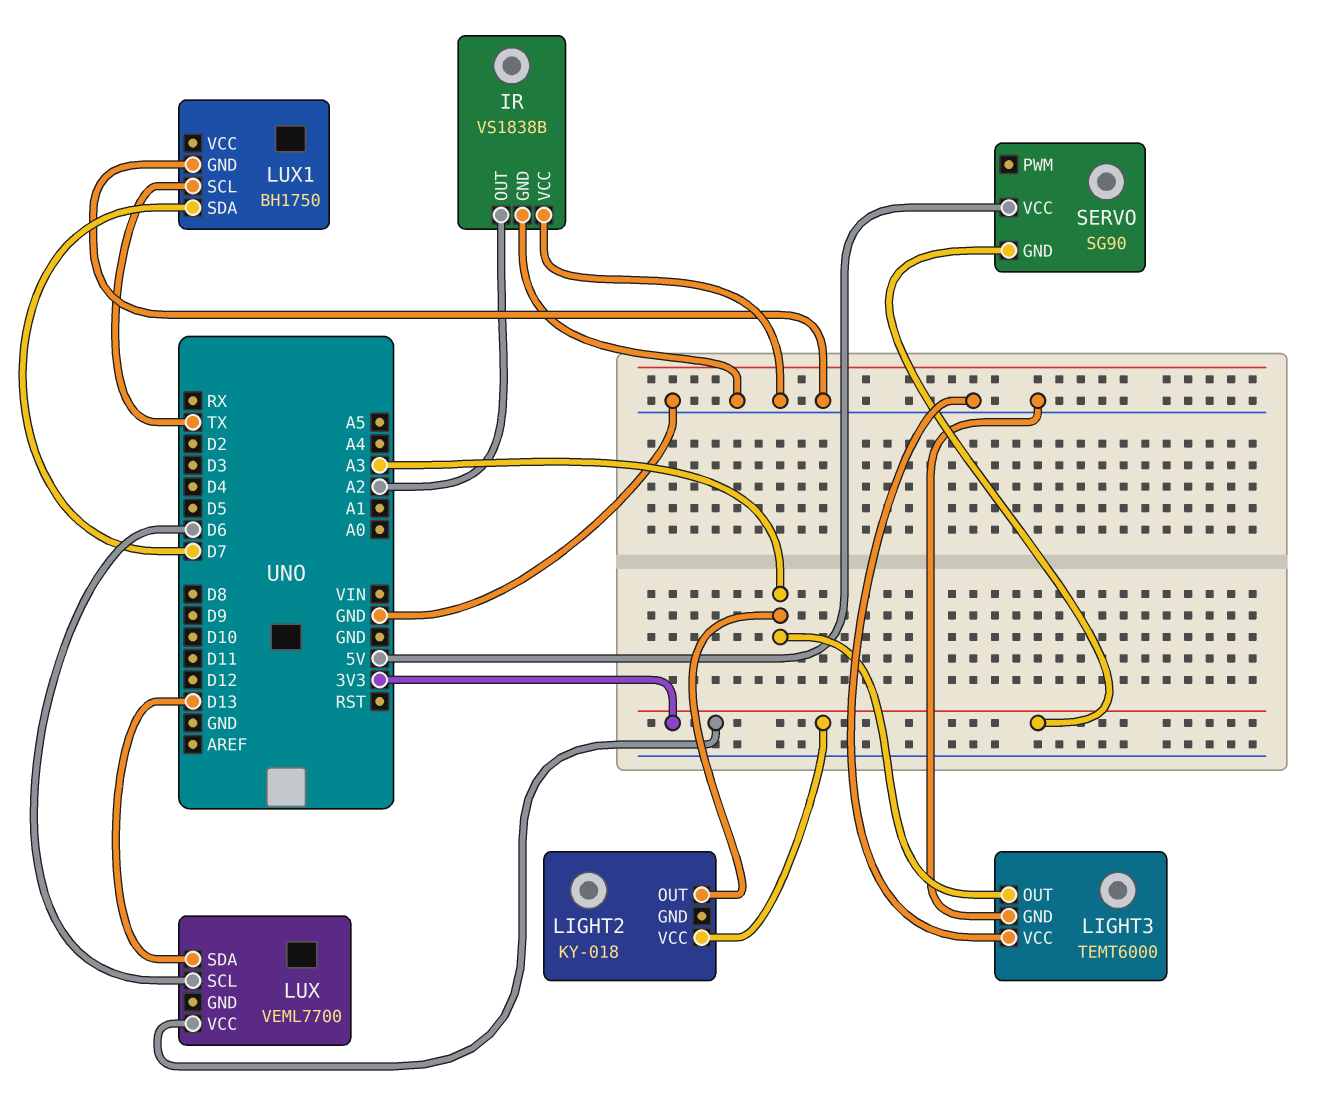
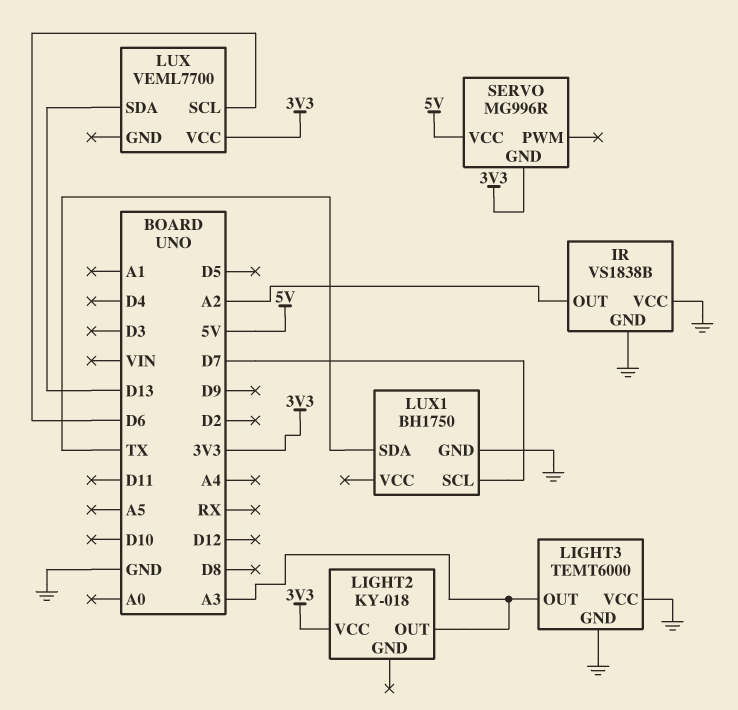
LUX1 pin SCL: TX -> D7
LUX1 pin SDA: D7 -> TX
SERVO: SG90 -> MG996R

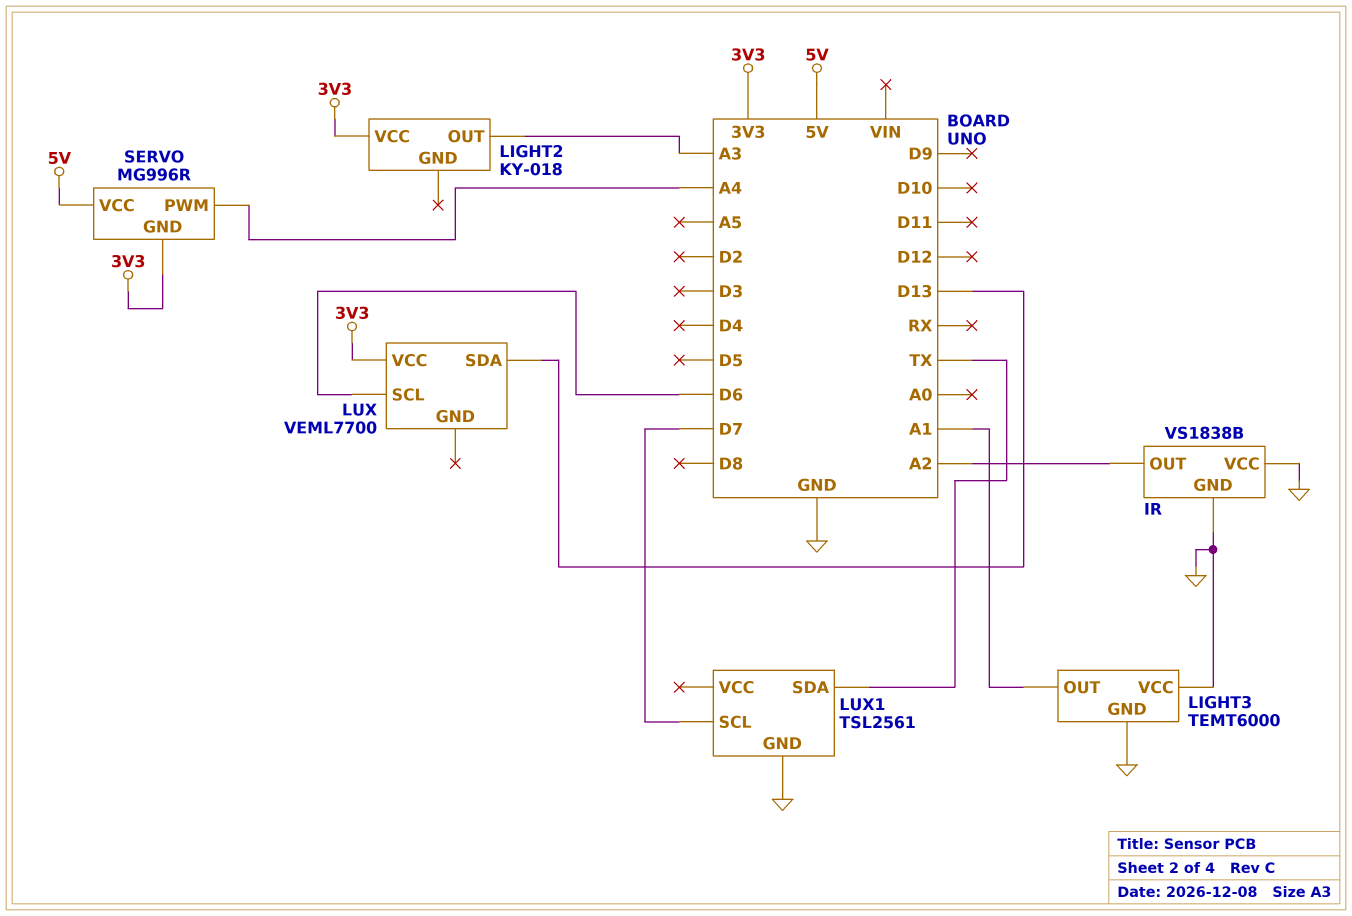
LIGHT3 pin OUT: A3 -> A1
LUX1: BH1750 -> TSL2561
SERVO pin PWM: none -> A4

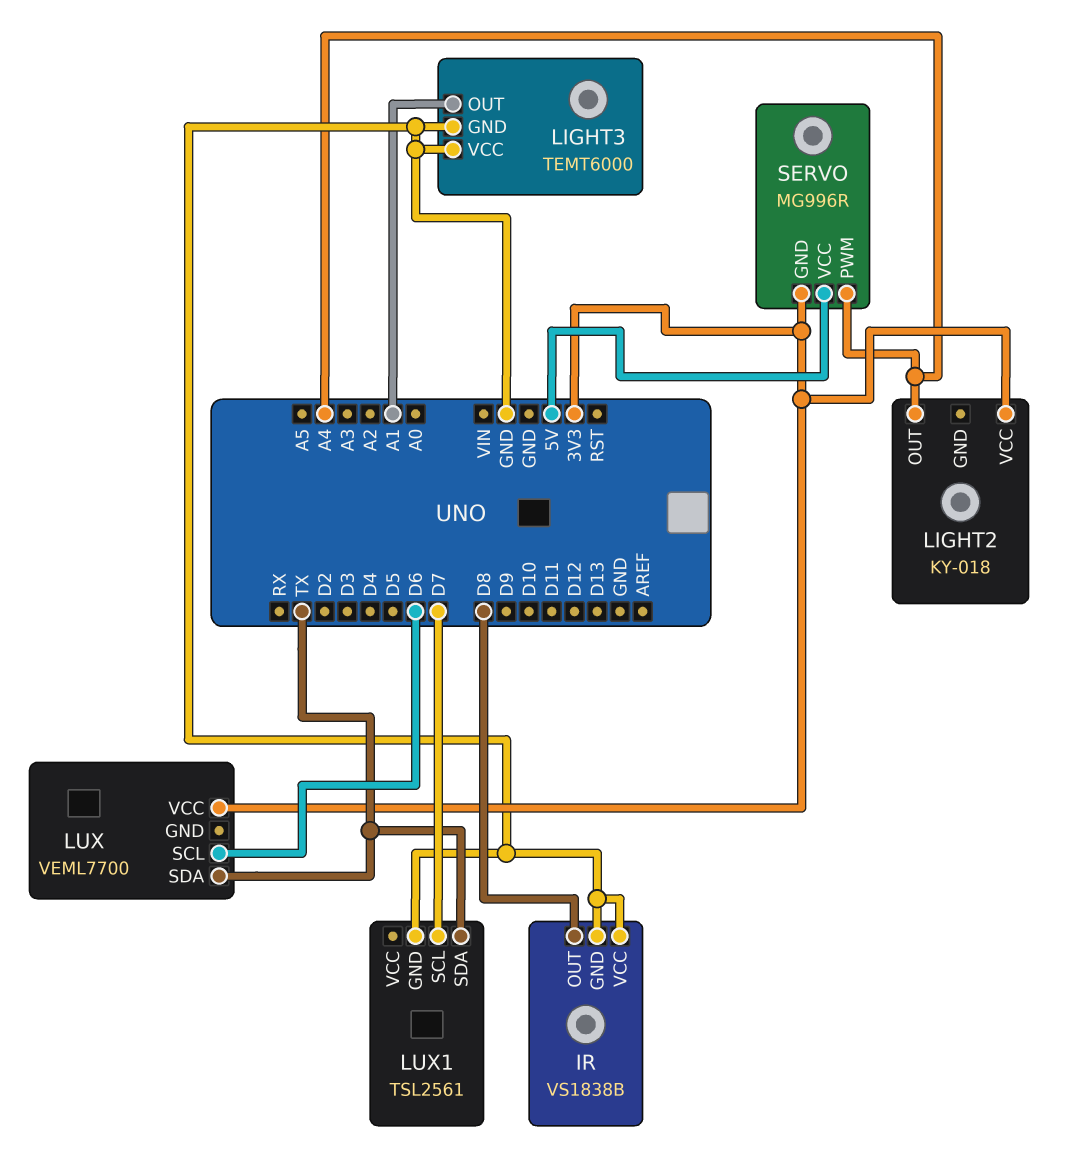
IR pin OUT: A2 -> D8
LIGHT2 pin OUT: A3 -> A4
LUX pin SDA: D13 -> TX

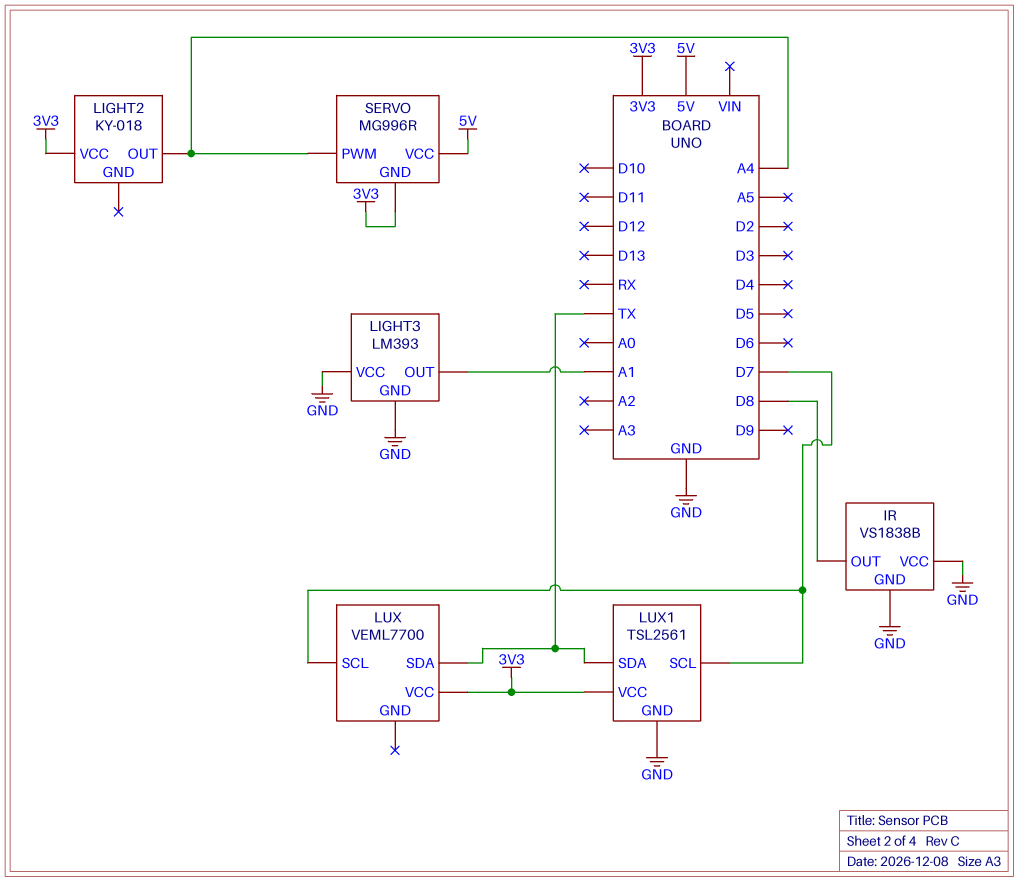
LIGHT3: TEMT6000 -> LM393
LUX pin SCL: D6 -> D7
LUX1 pin VCC: none -> 3V3

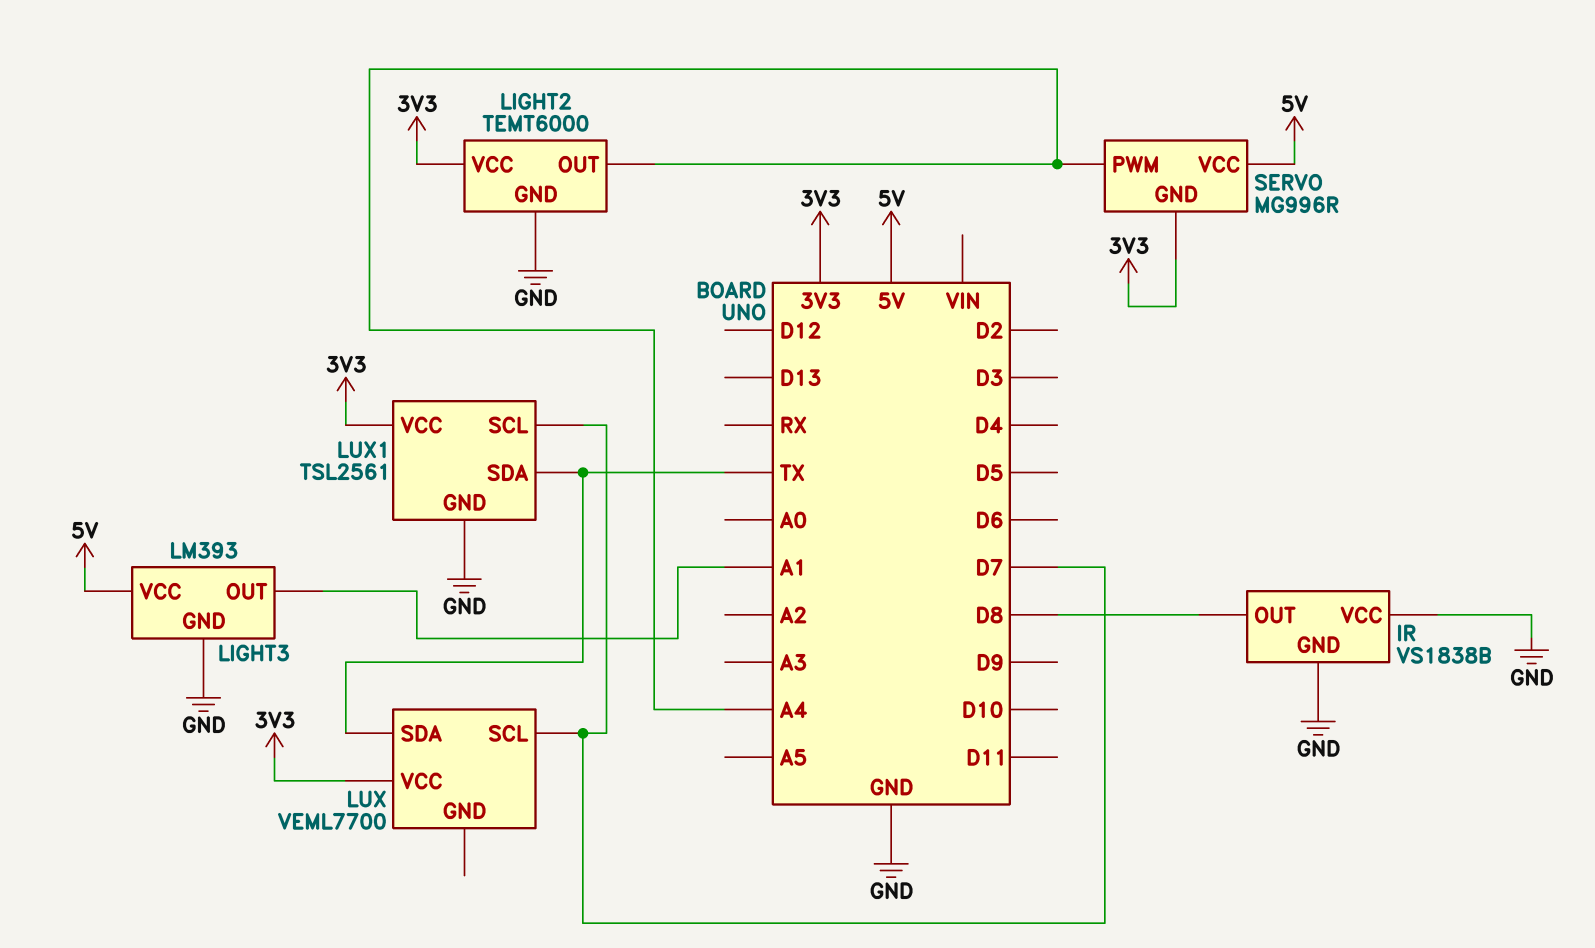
LIGHT2: KY-018 -> TEMT6000
LIGHT2 pin GND: none -> GND
LIGHT3 pin VCC: GND -> 5V

